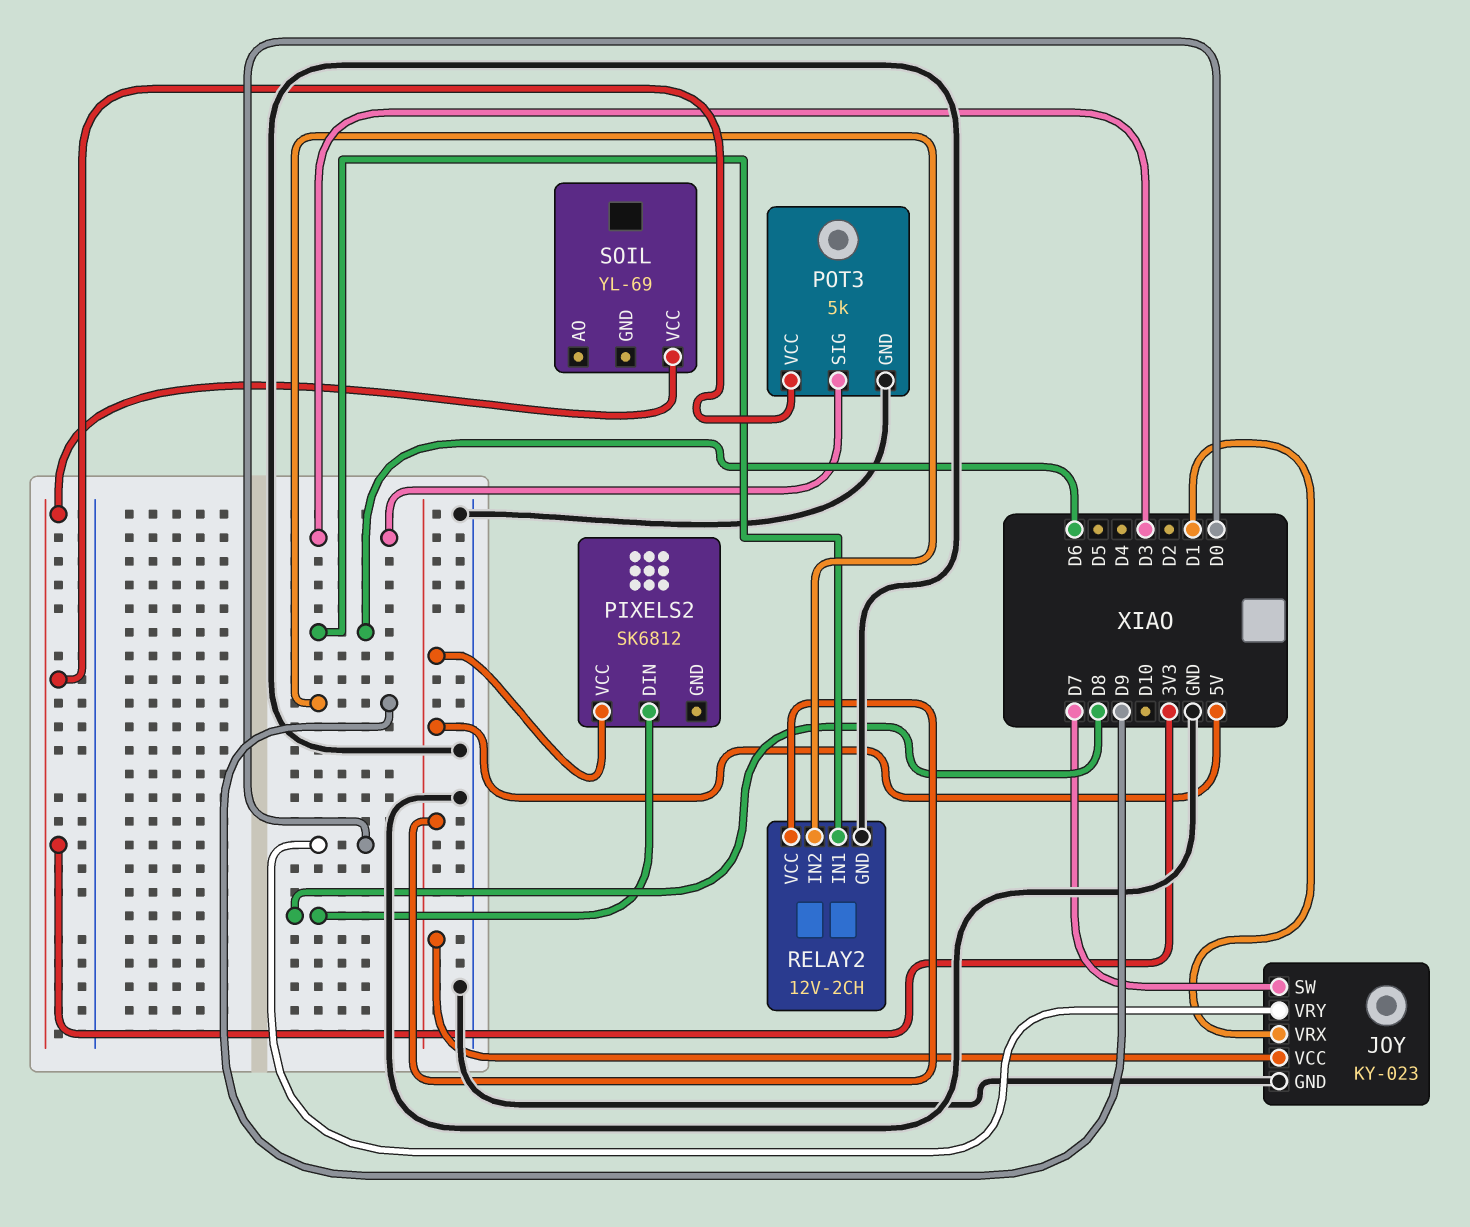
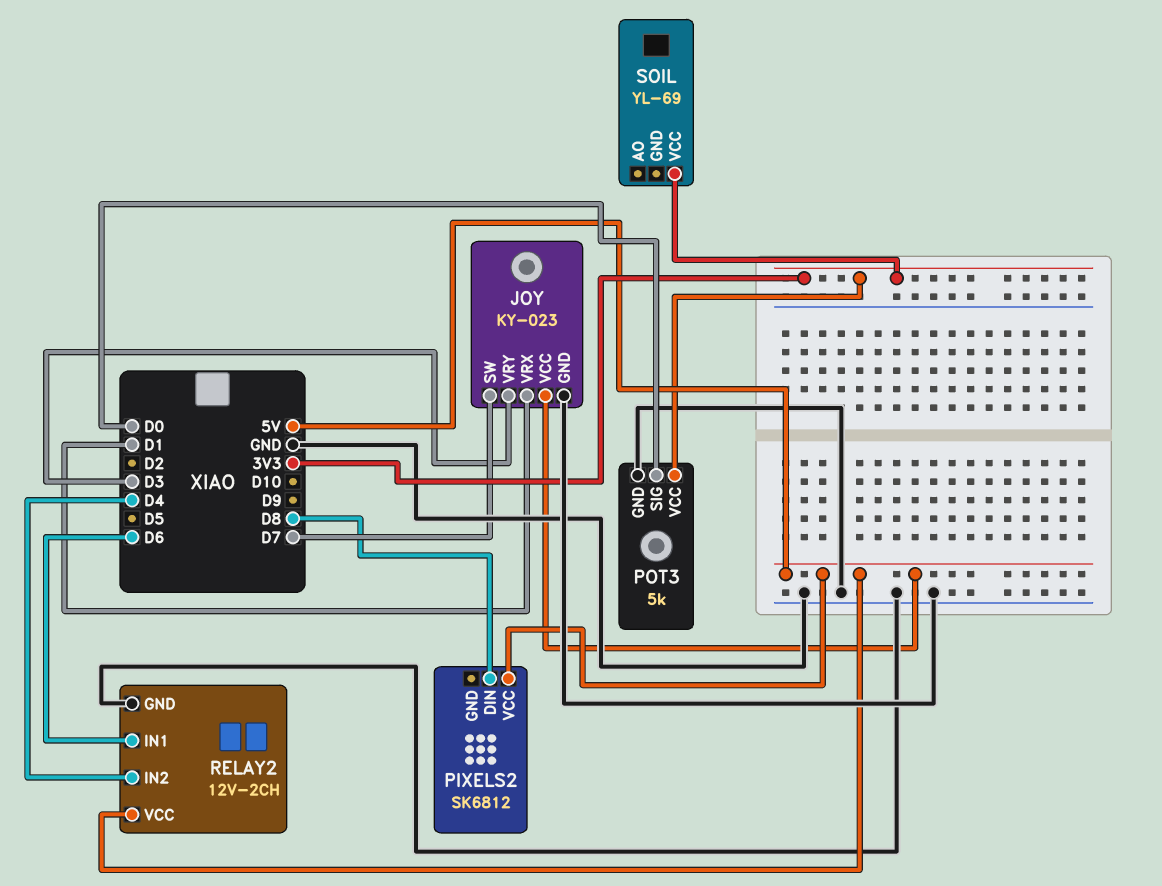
JOY pin VRY: D0 -> D3
POT3 pin SIG: D3 -> D0
RELAY2 pin IN2: D9 -> D4

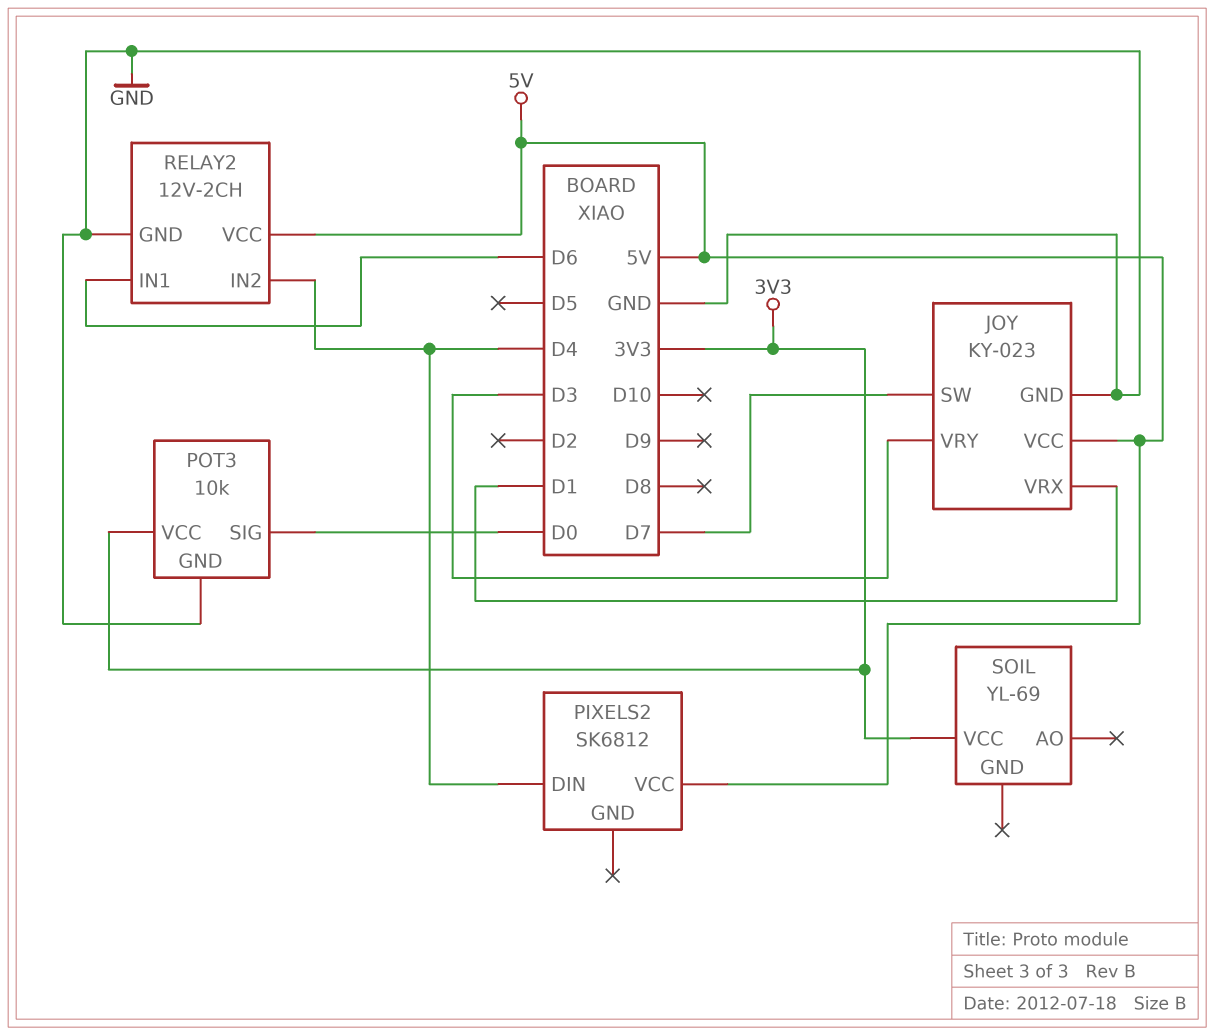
PIXELS2 pin DIN: D8 -> D4
POT3: 5k -> 10k

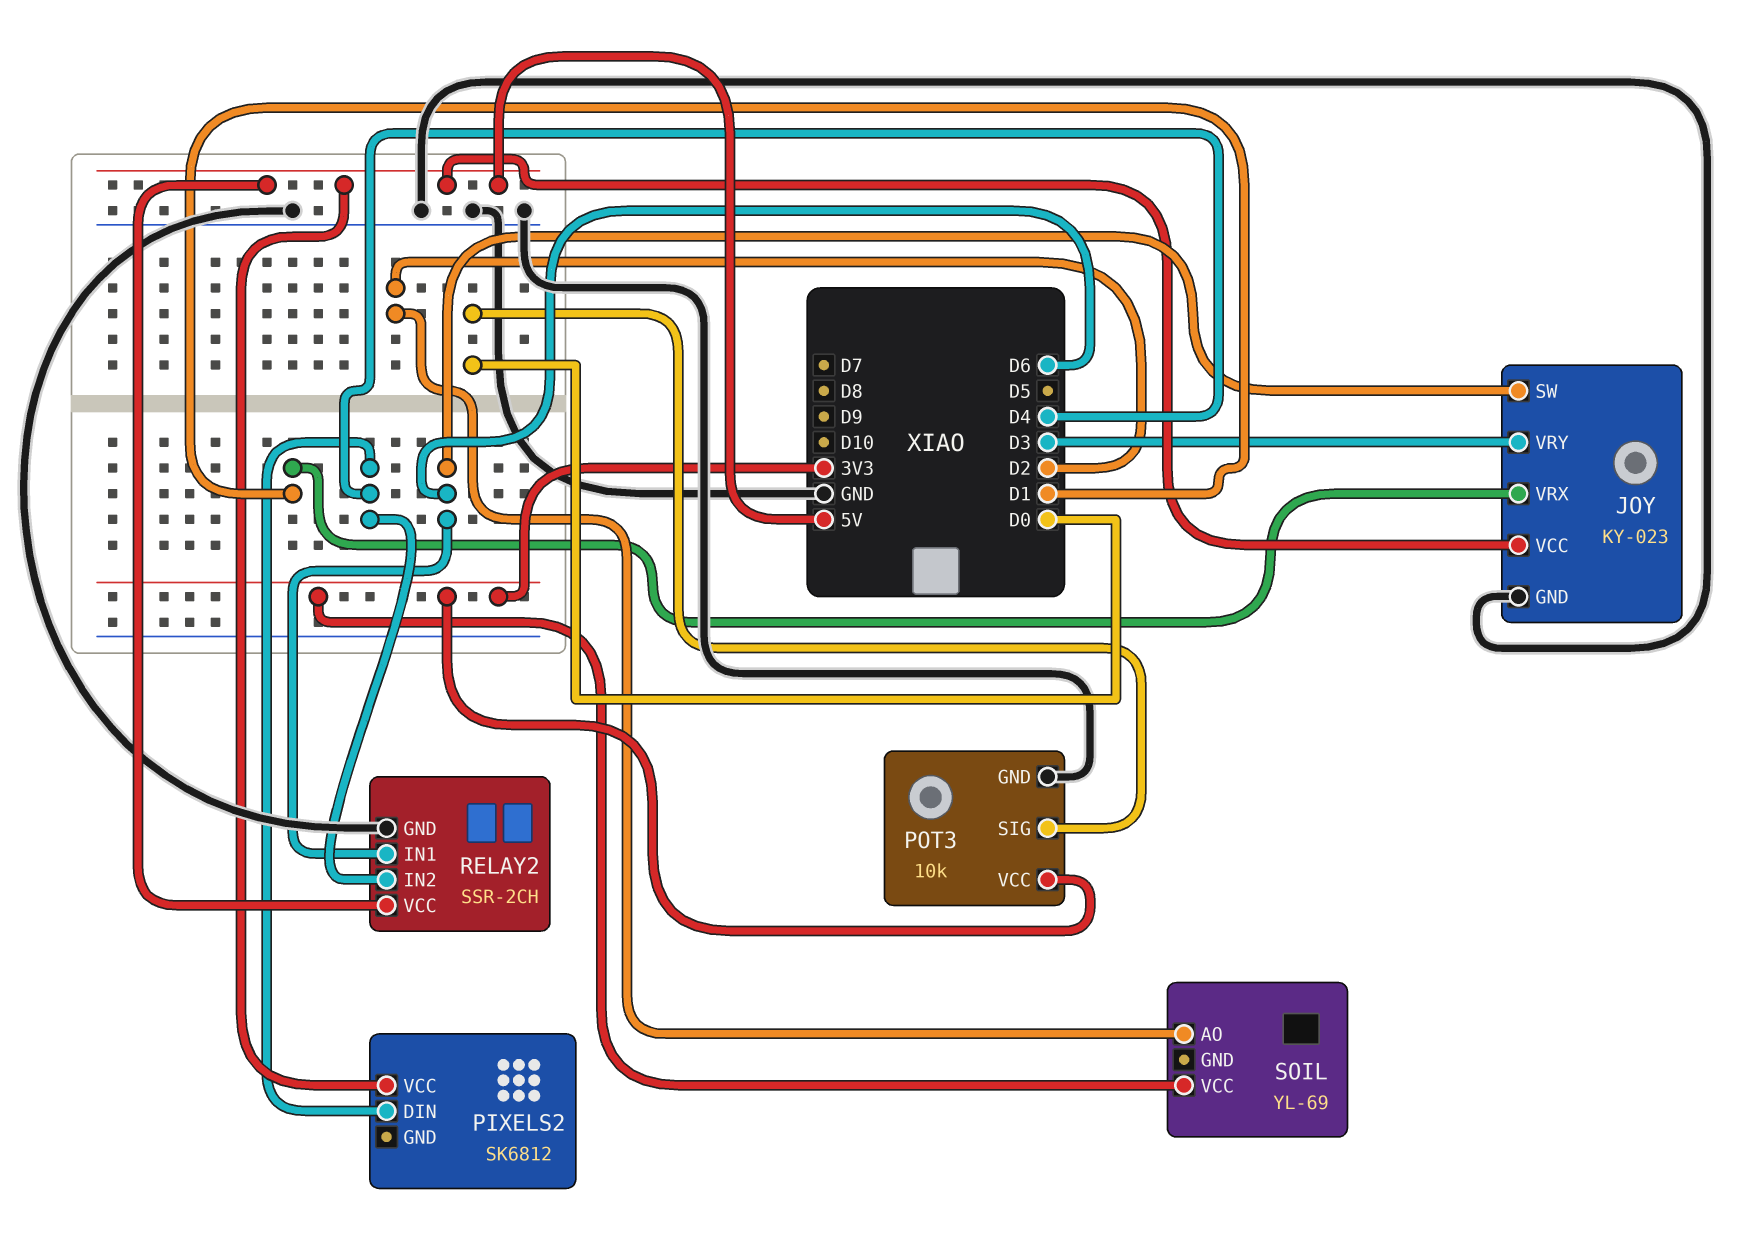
JOY pin SW: D7 -> D6
RELAY2: 12V-2CH -> SSR-2CH
SOIL pin AO: none -> D2

